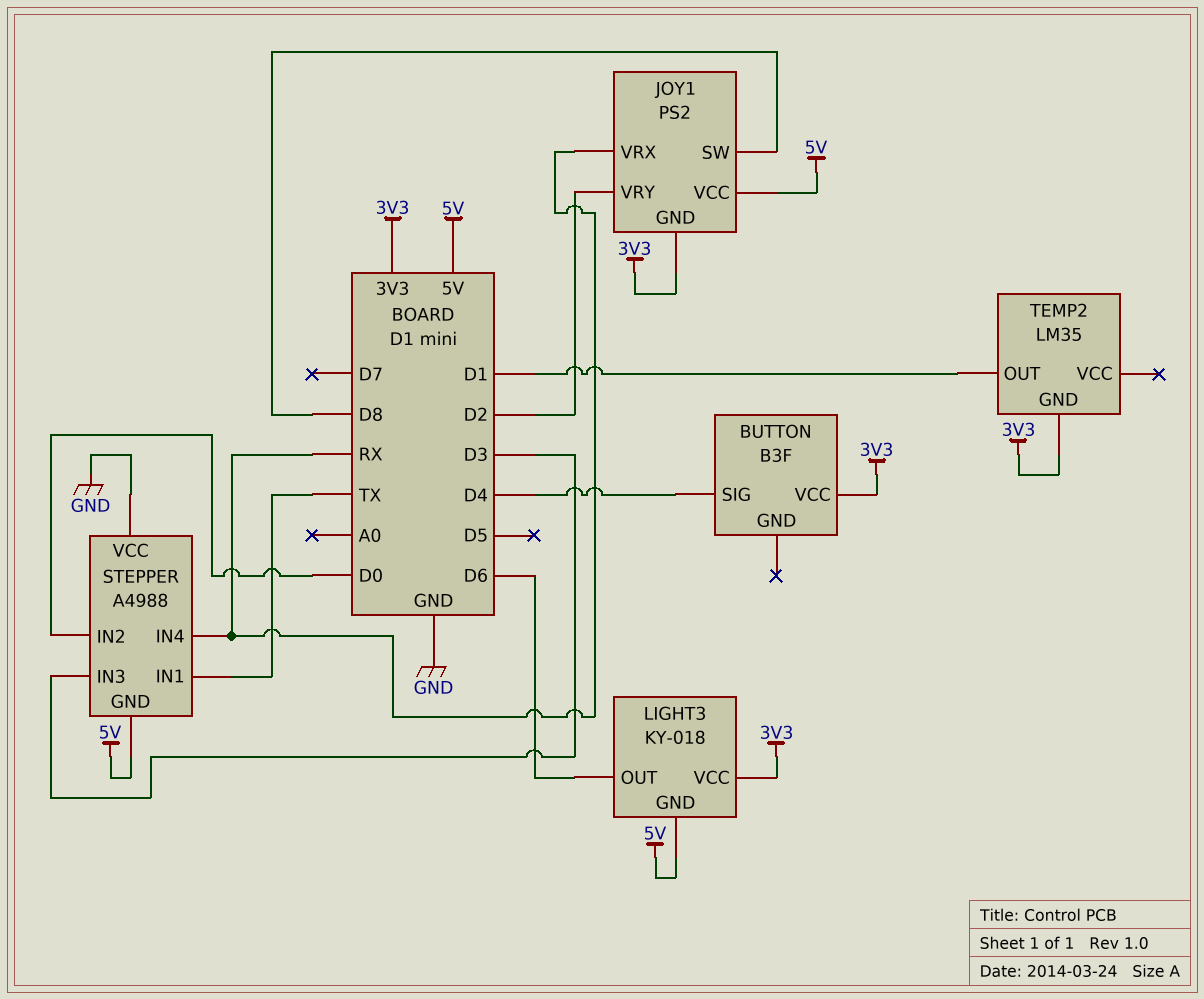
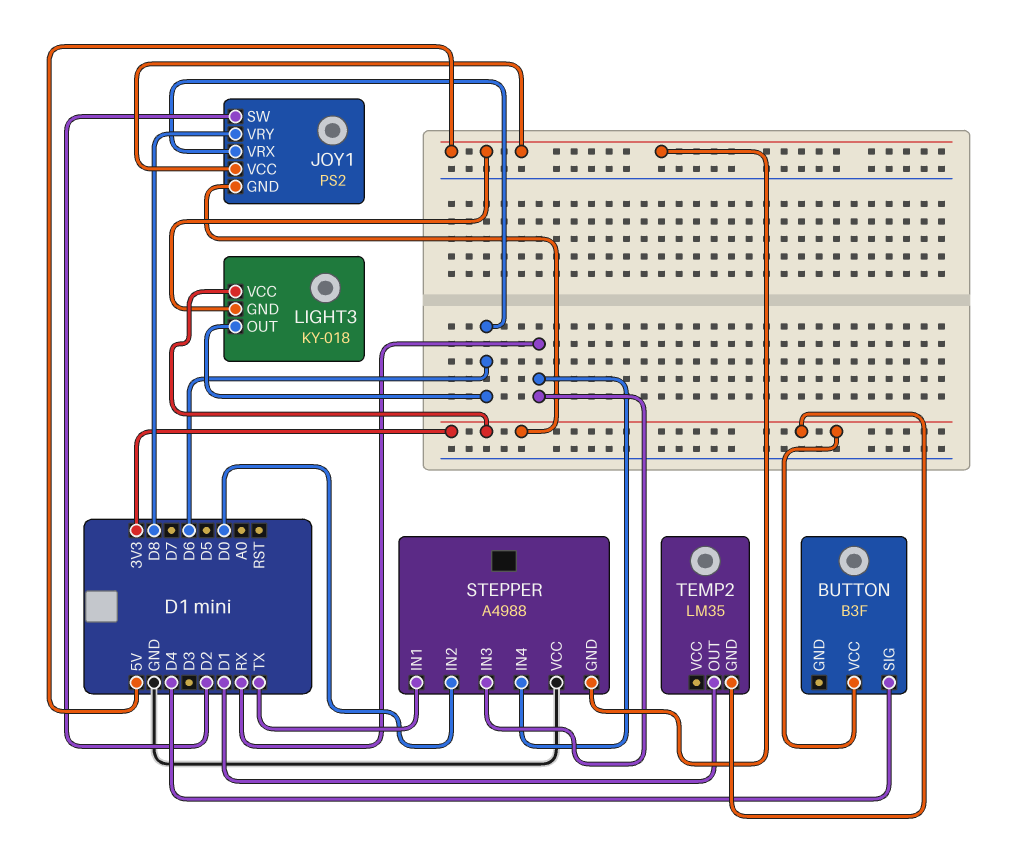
JOY1 pin SW: D8 -> D2
JOY1 pin VRX: RX -> D6
JOY1 pin VRY: D2 -> D8
STEPPER pin IN3: D3 -> RX

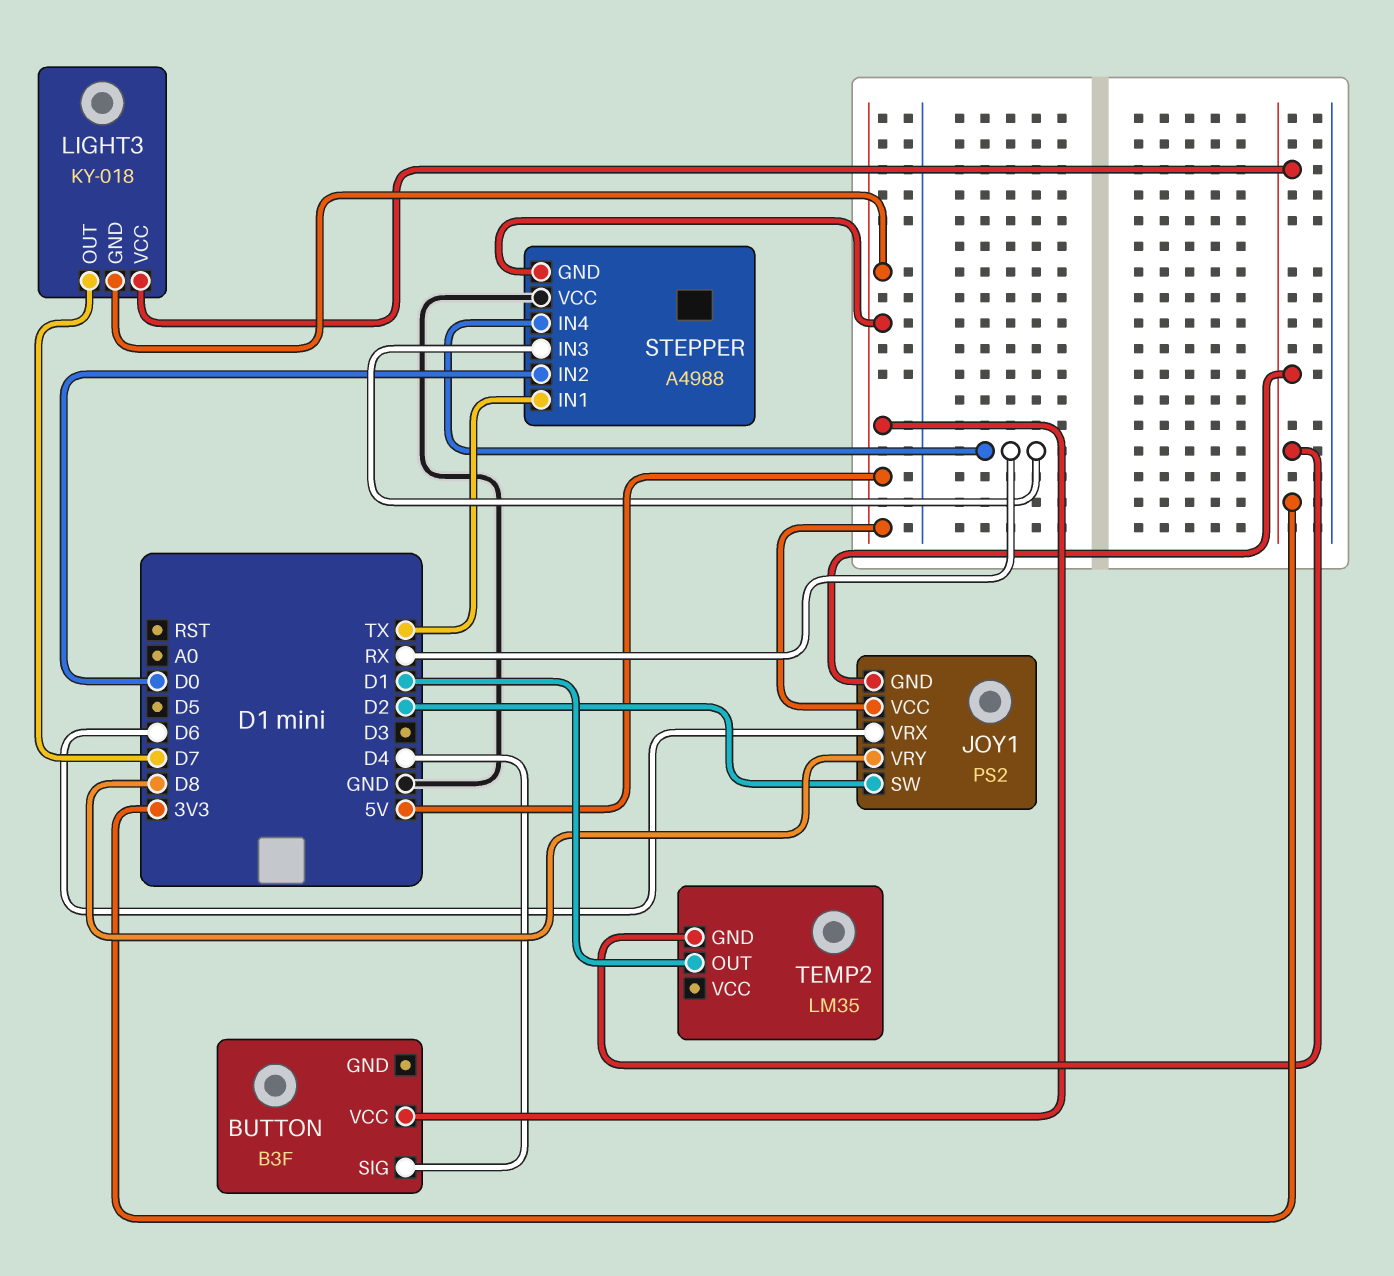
BUTTON pin VCC: 3V3 -> 5V
LIGHT3 pin OUT: D6 -> D7

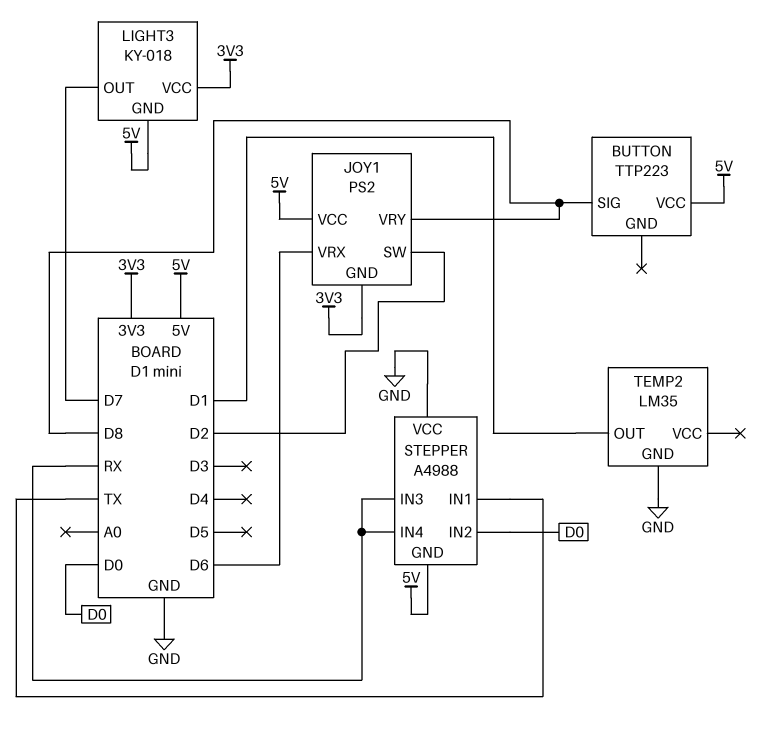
BUTTON: B3F -> TTP223
BUTTON pin SIG: D4 -> D8
TEMP2 pin GND: 3V3 -> GND

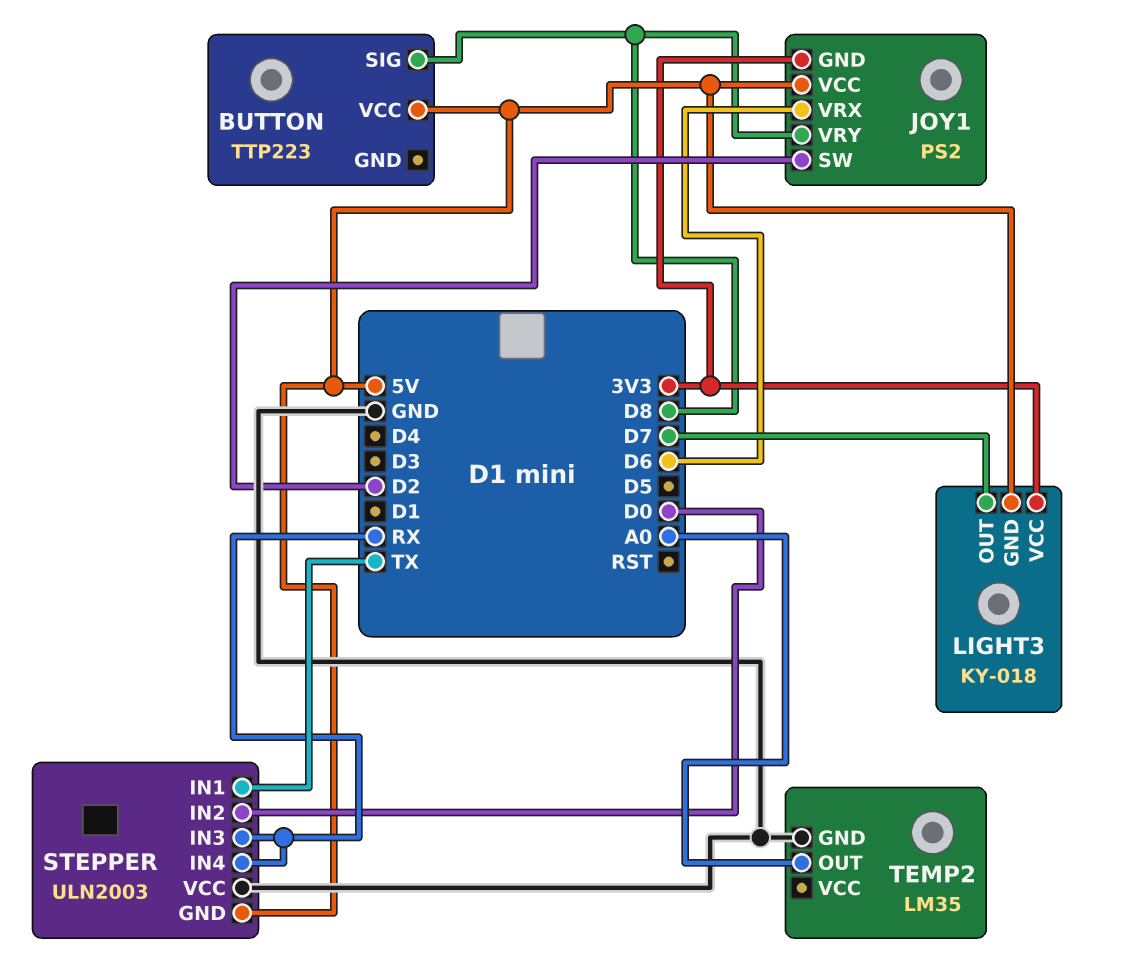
STEPPER: A4988 -> ULN2003
TEMP2 pin OUT: D1 -> A0

